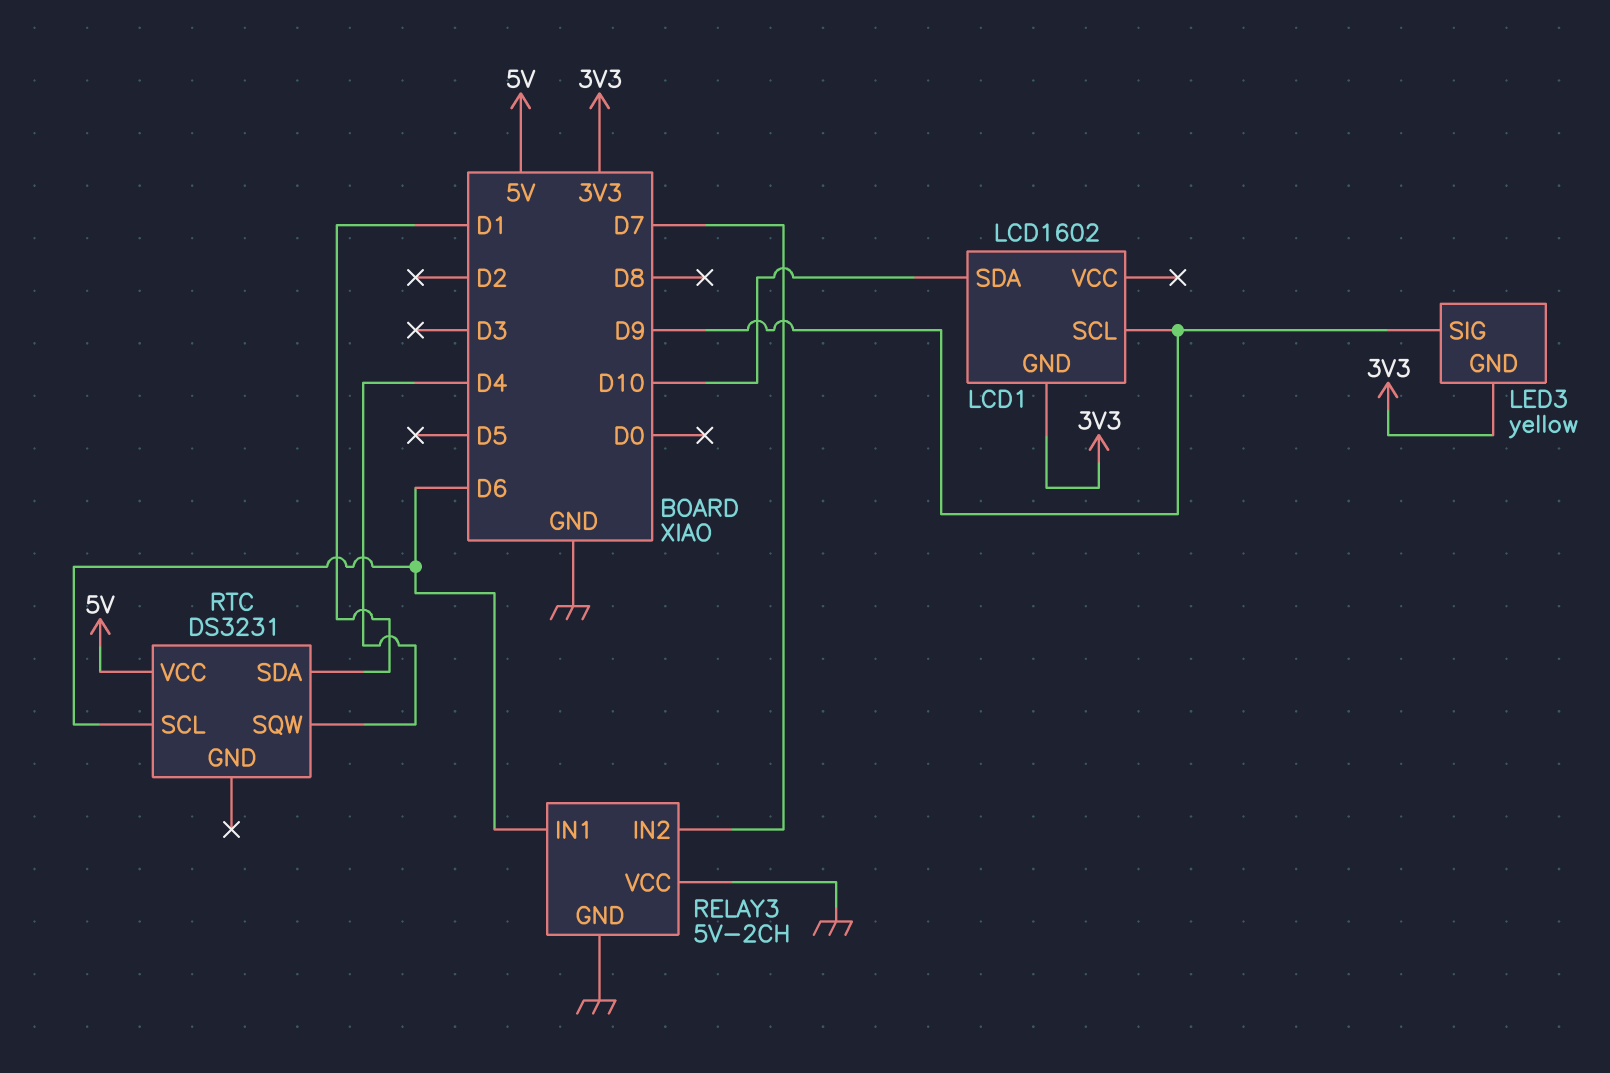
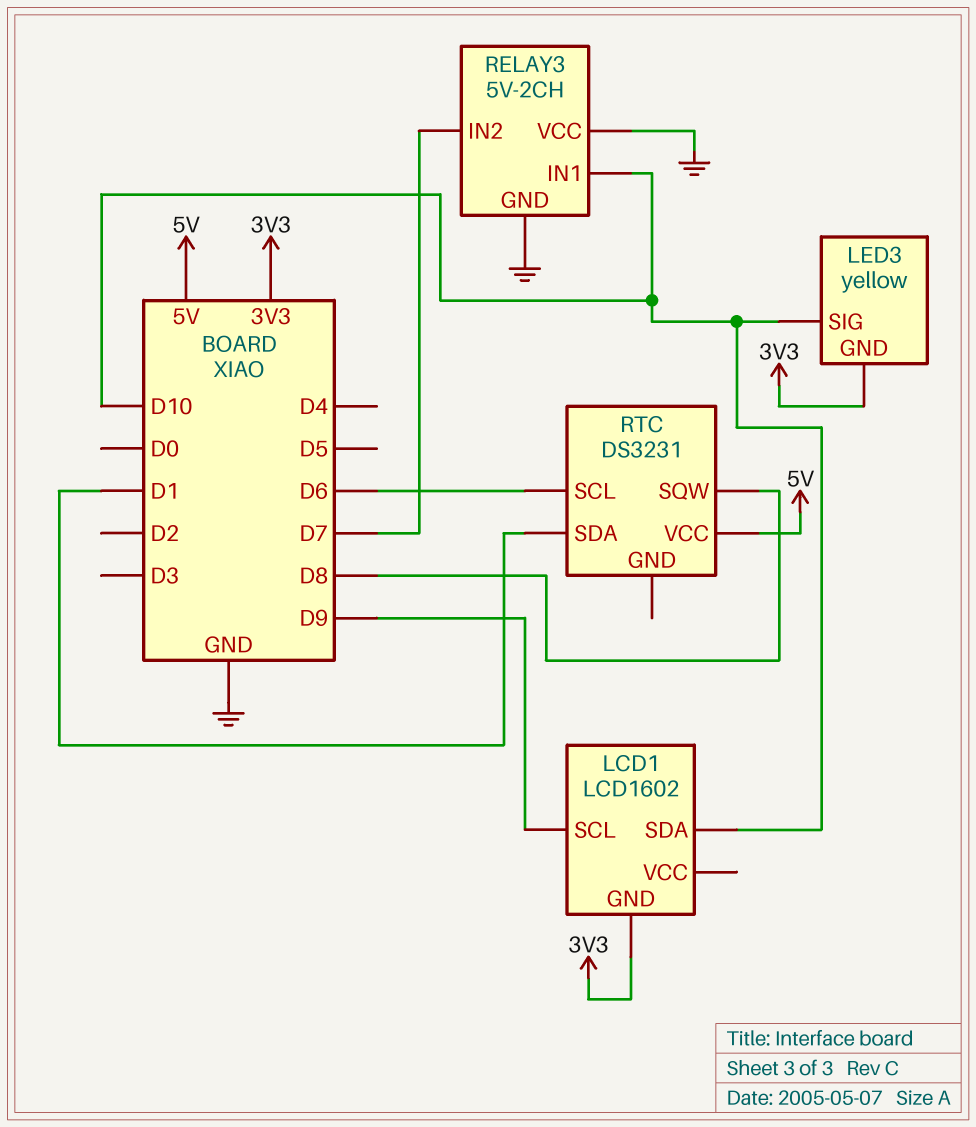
LED3 pin SIG: D9 -> D10
RELAY3 pin IN1: D6 -> D10
RTC pin SQW: D4 -> D8

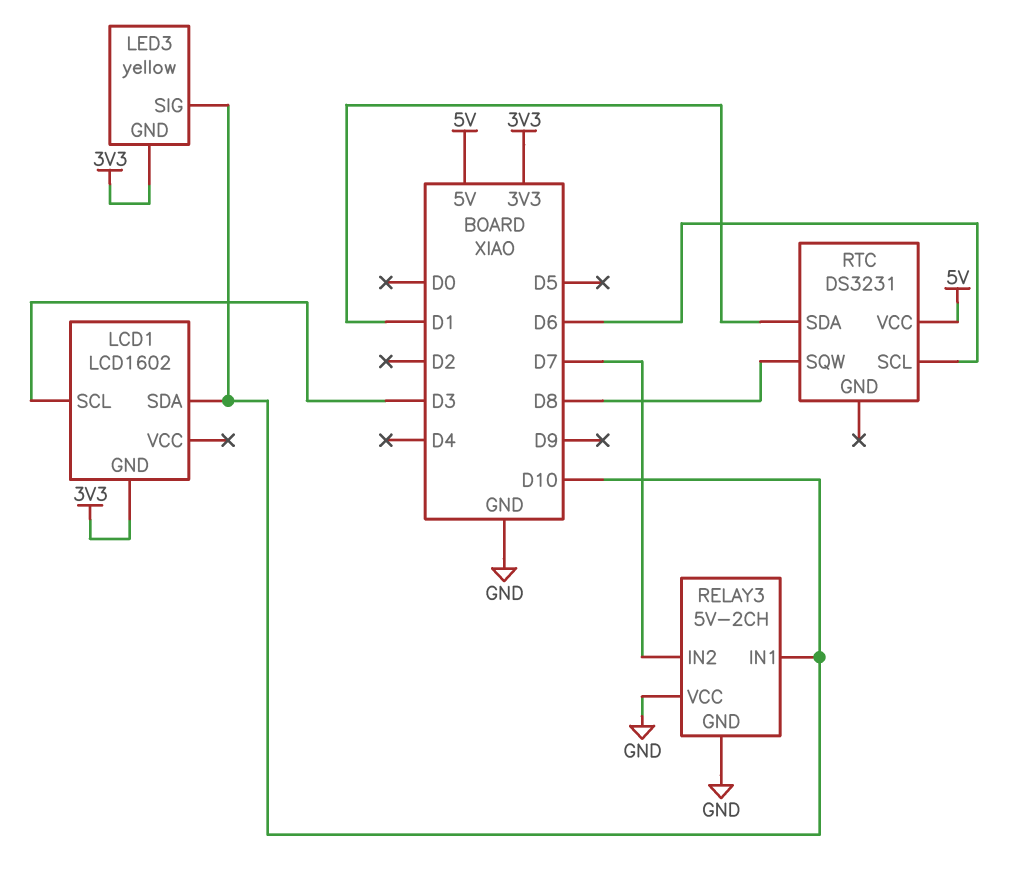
LCD1 pin SCL: D9 -> D3

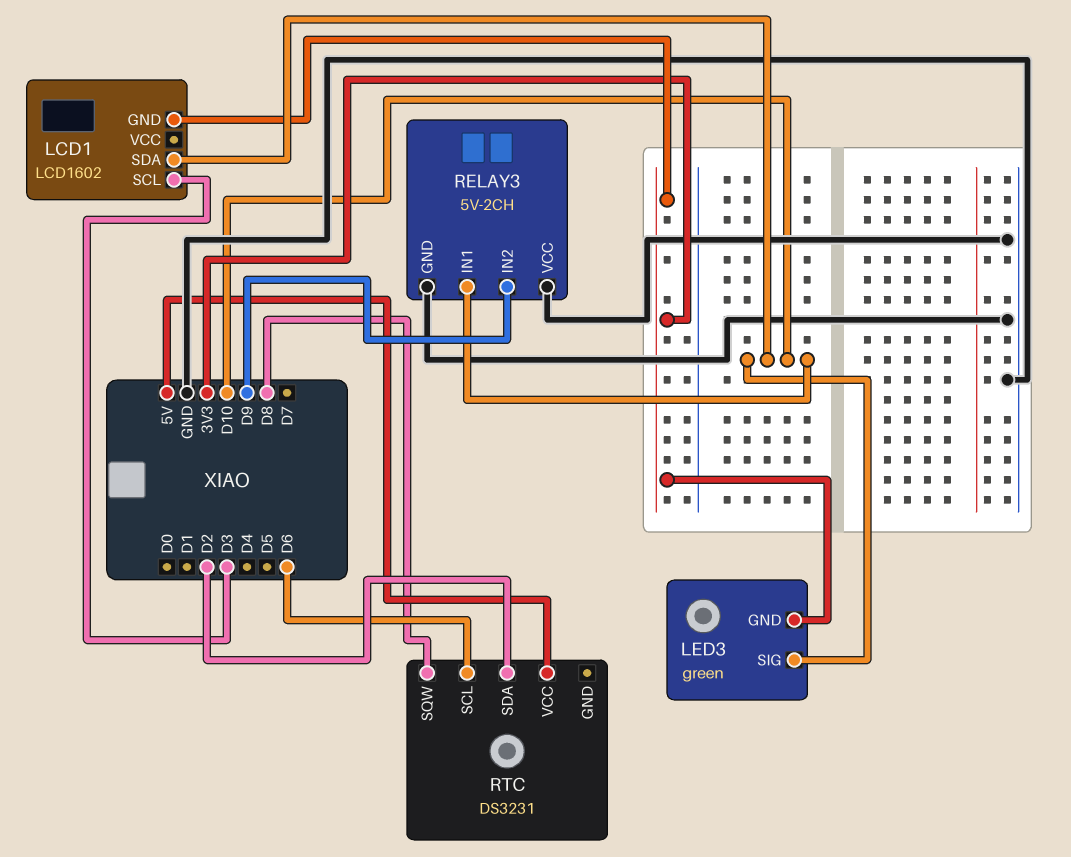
LED3: yellow -> green
RELAY3 pin IN2: D7 -> D9
RTC pin SDA: D1 -> D2

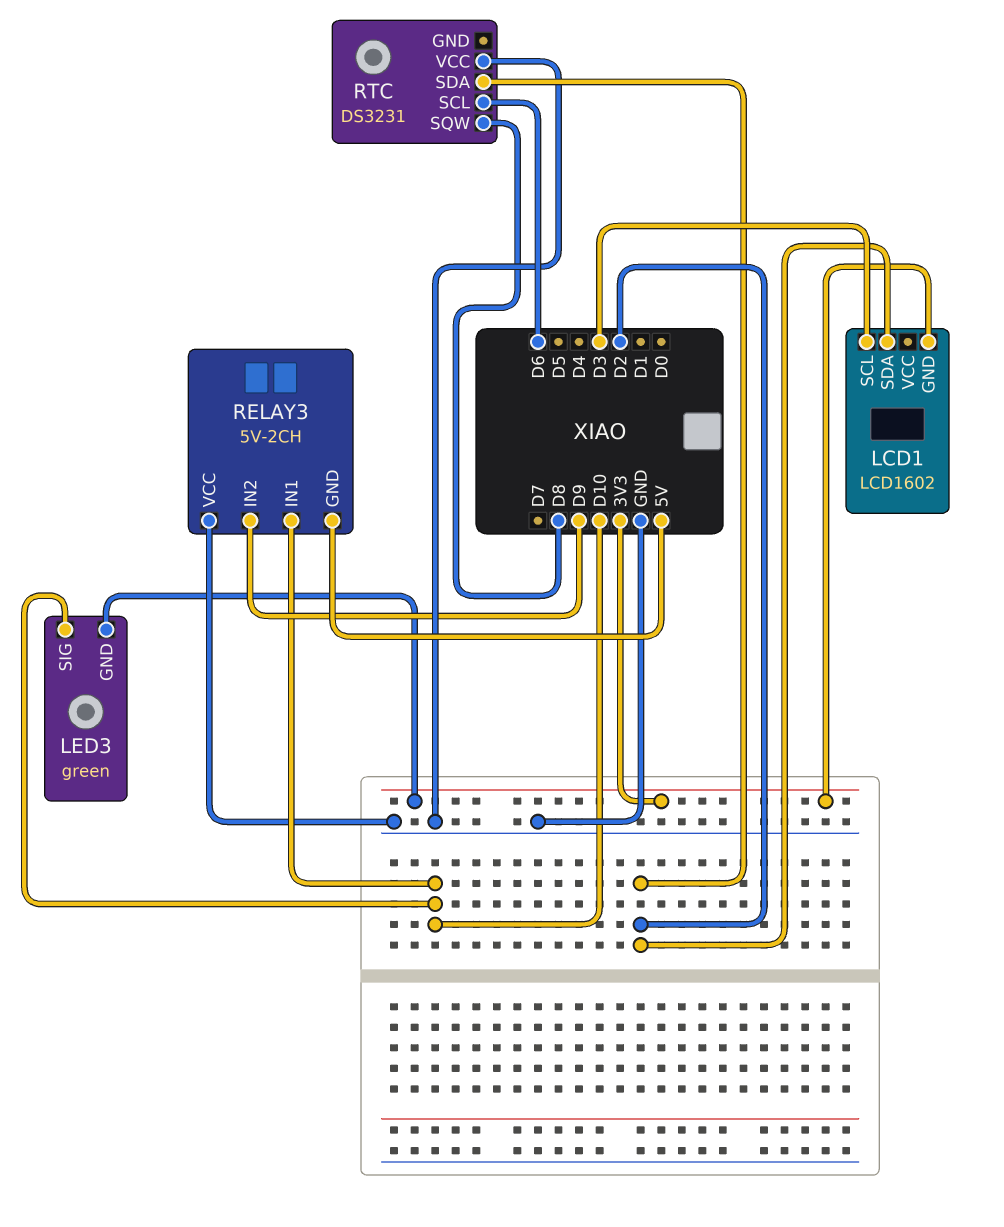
LCD1 pin SDA: D10 -> D2
RELAY3 pin GND: GND -> 5V
RTC pin VCC: 5V -> GND

